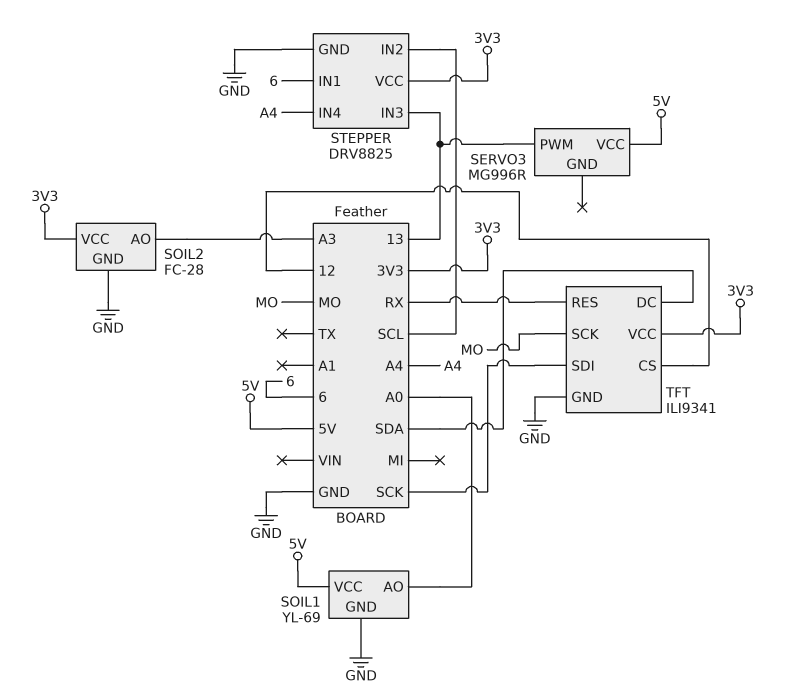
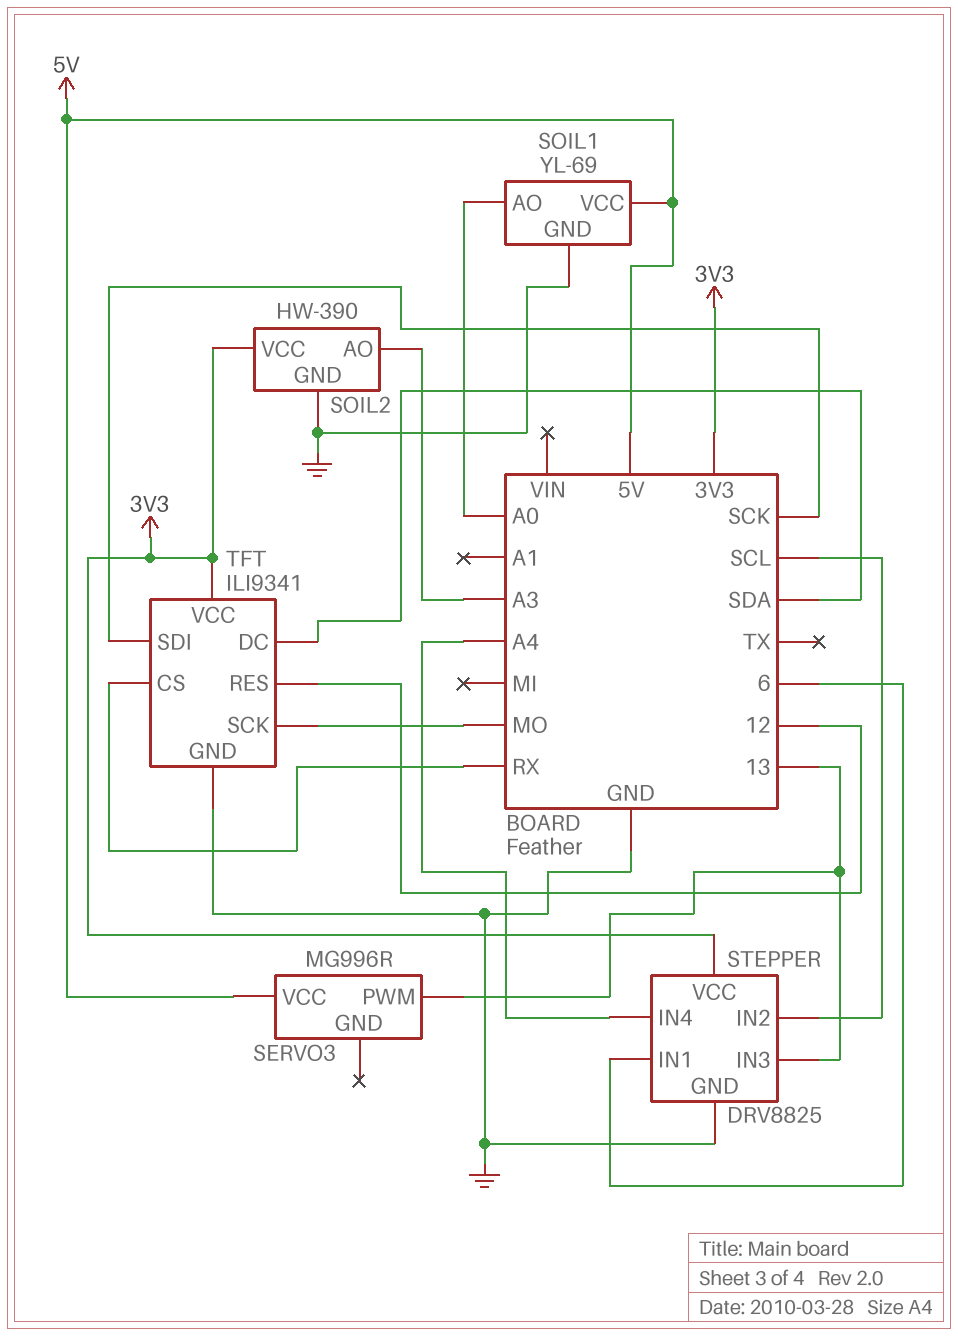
SOIL2: FC-28 -> HW-390
TFT pin CS: 12 -> RX
TFT pin RES: RX -> 12

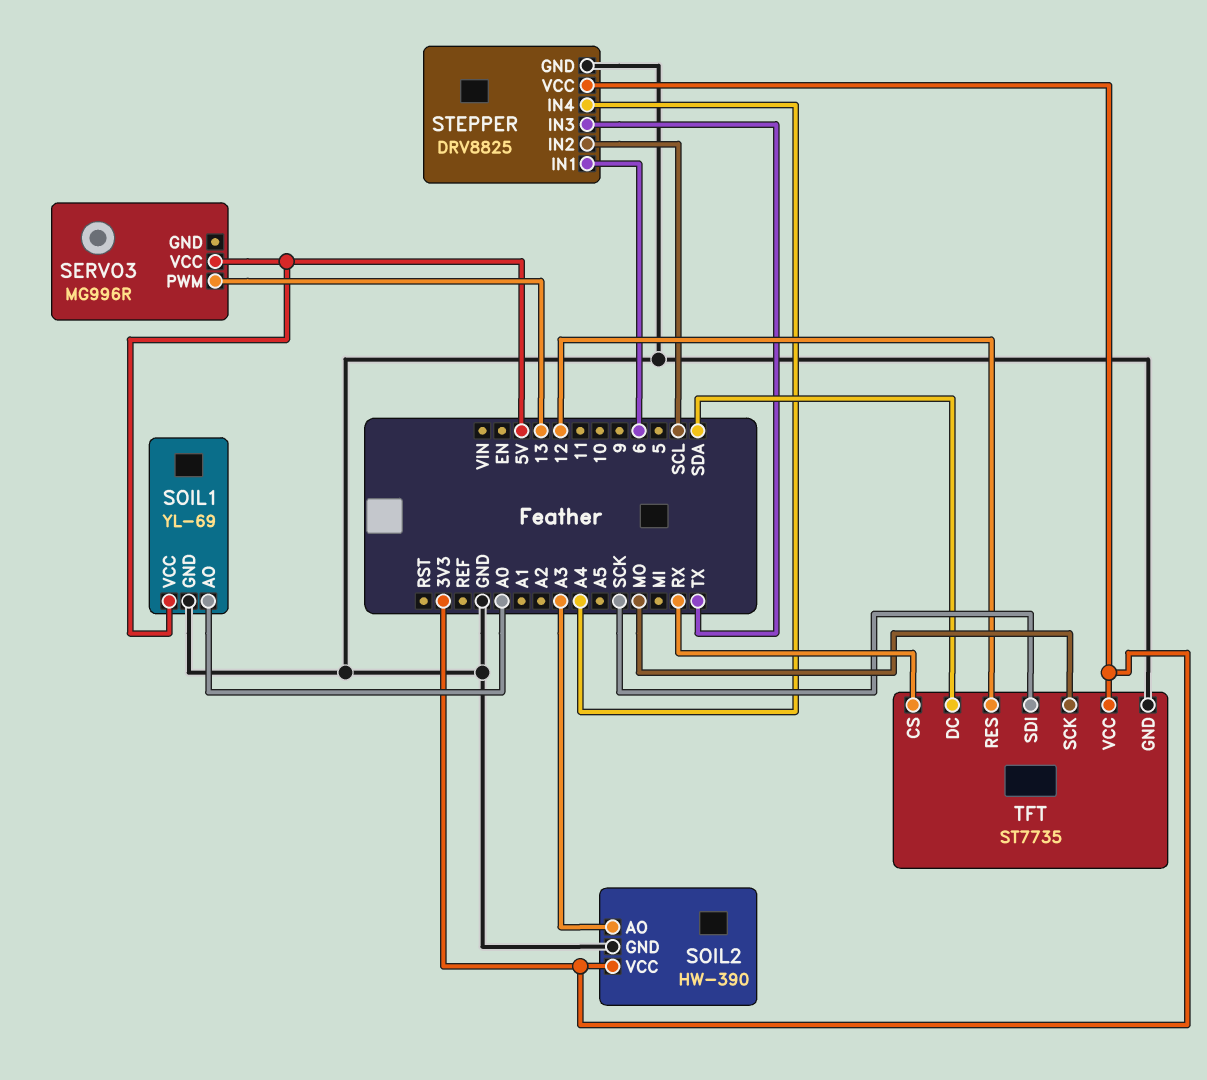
STEPPER pin IN3: 13 -> TX
TFT: ILI9341 -> ST7735

